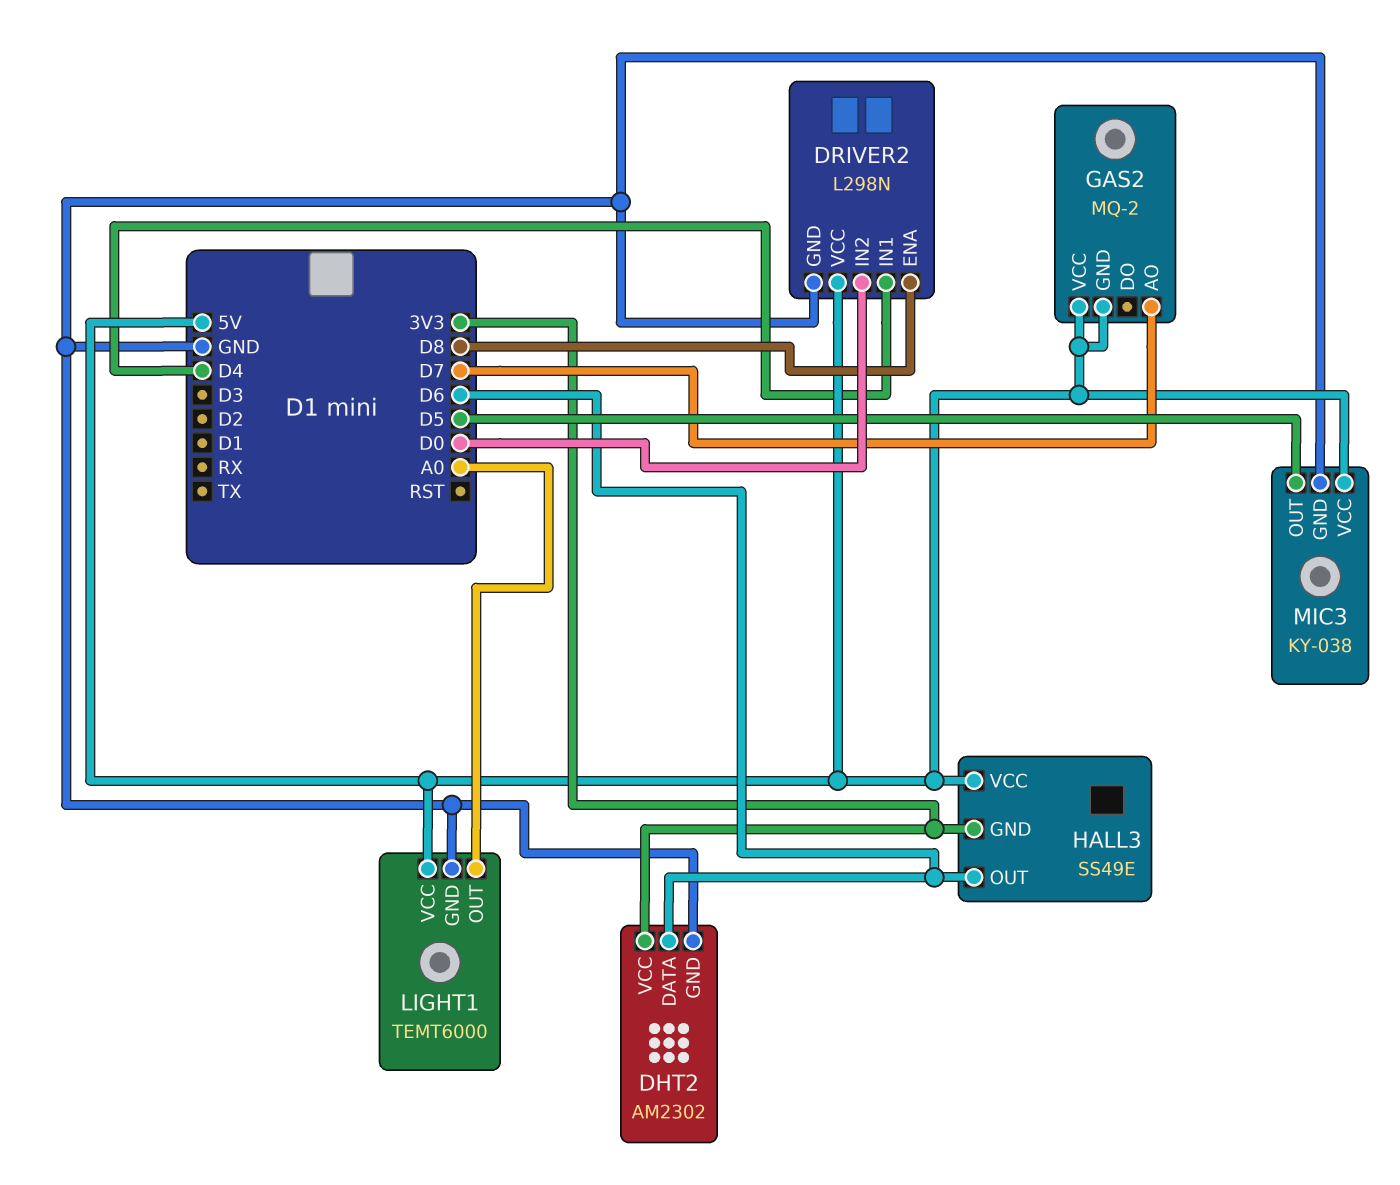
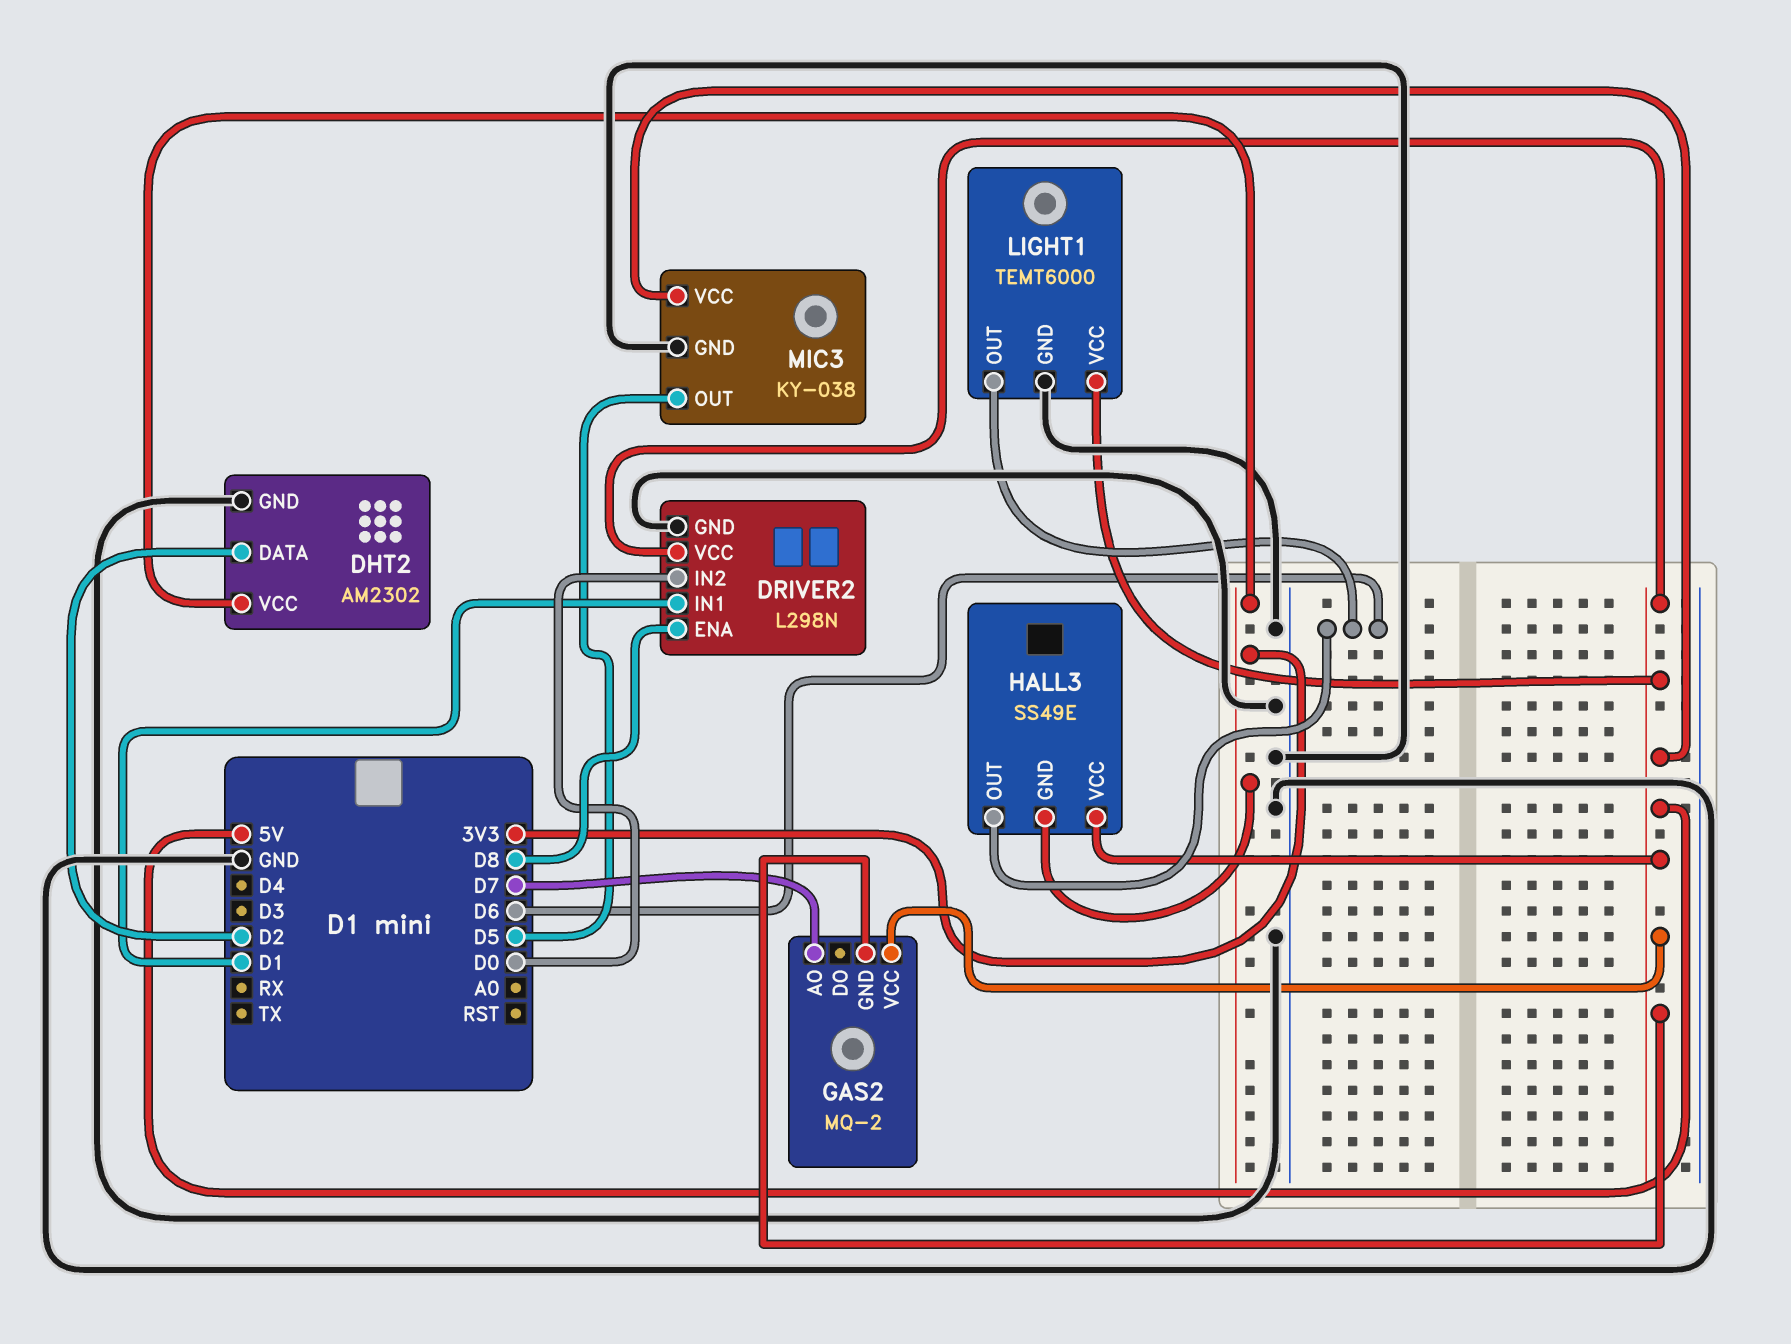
DHT2 pin DATA: D6 -> D2
DRIVER2 pin IN1: D4 -> D1
LIGHT1 pin OUT: A0 -> D6

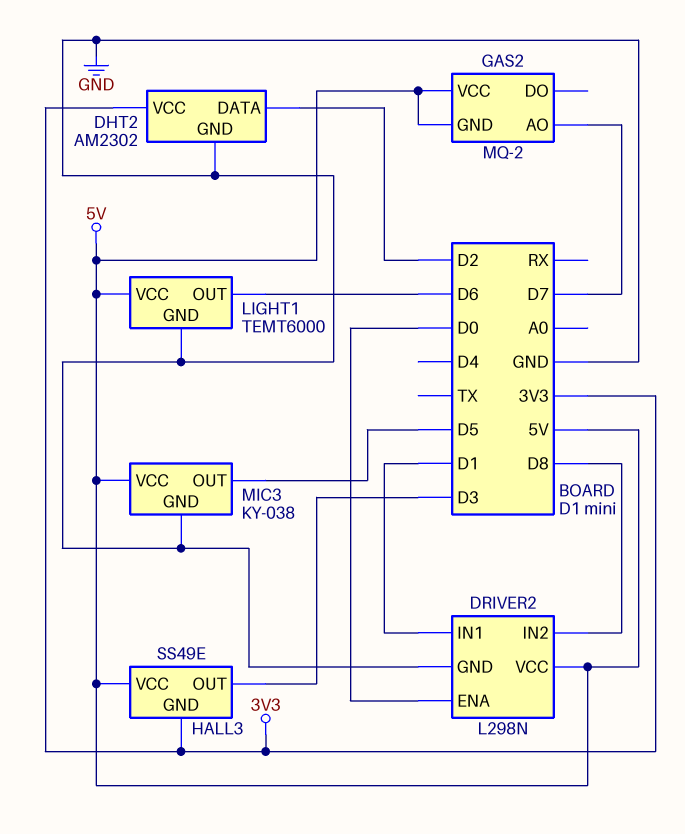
DRIVER2 pin ENA: D8 -> D0
DRIVER2 pin IN2: D0 -> D8
HALL3 pin OUT: D6 -> D3

